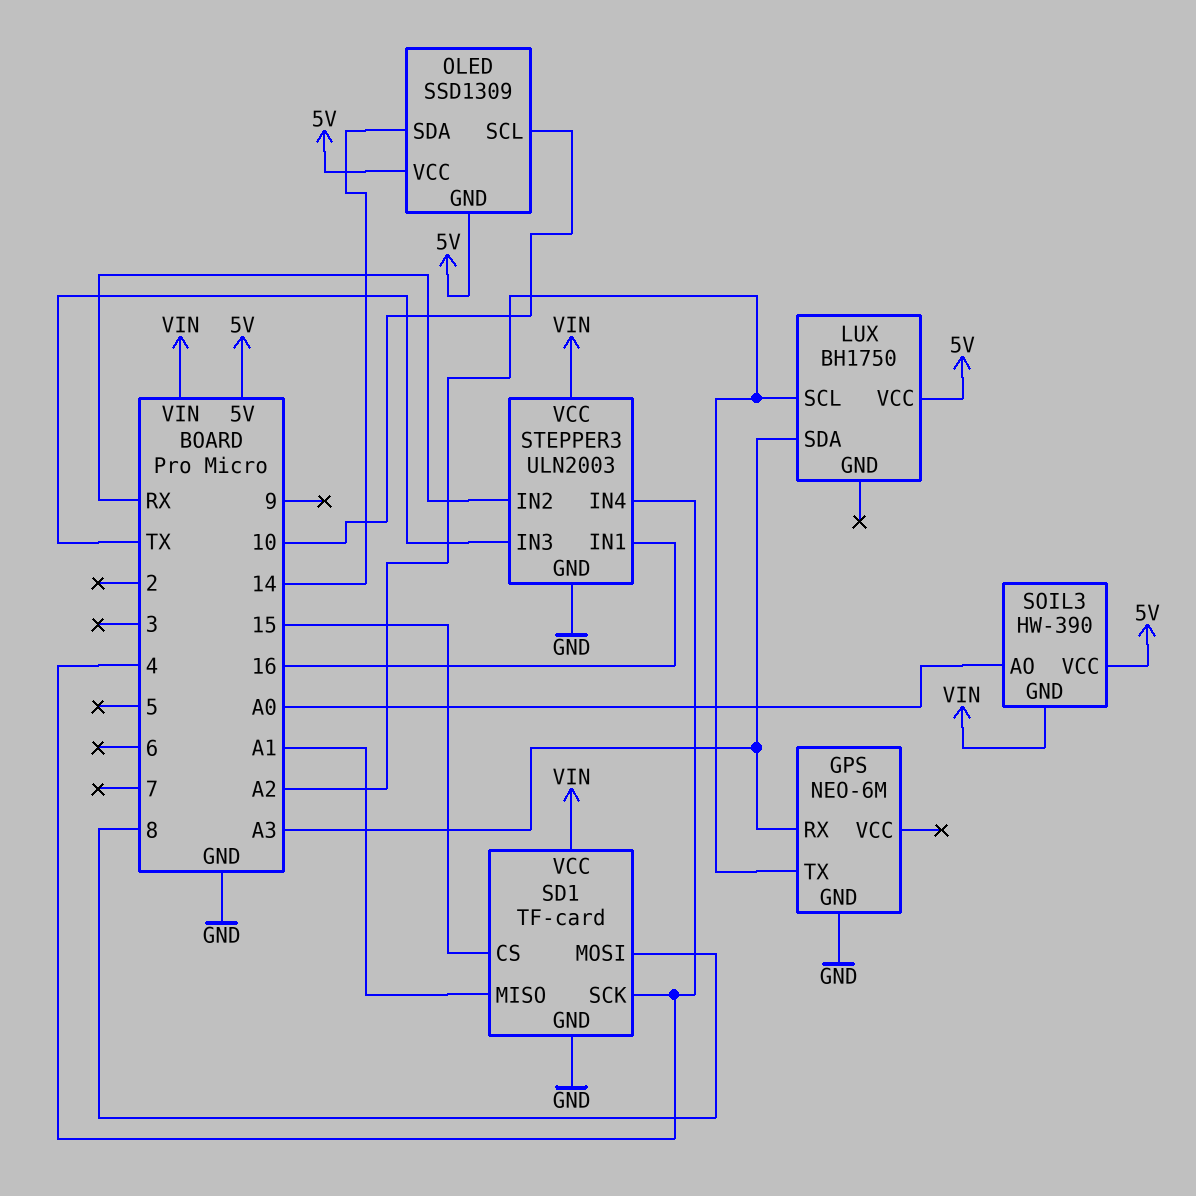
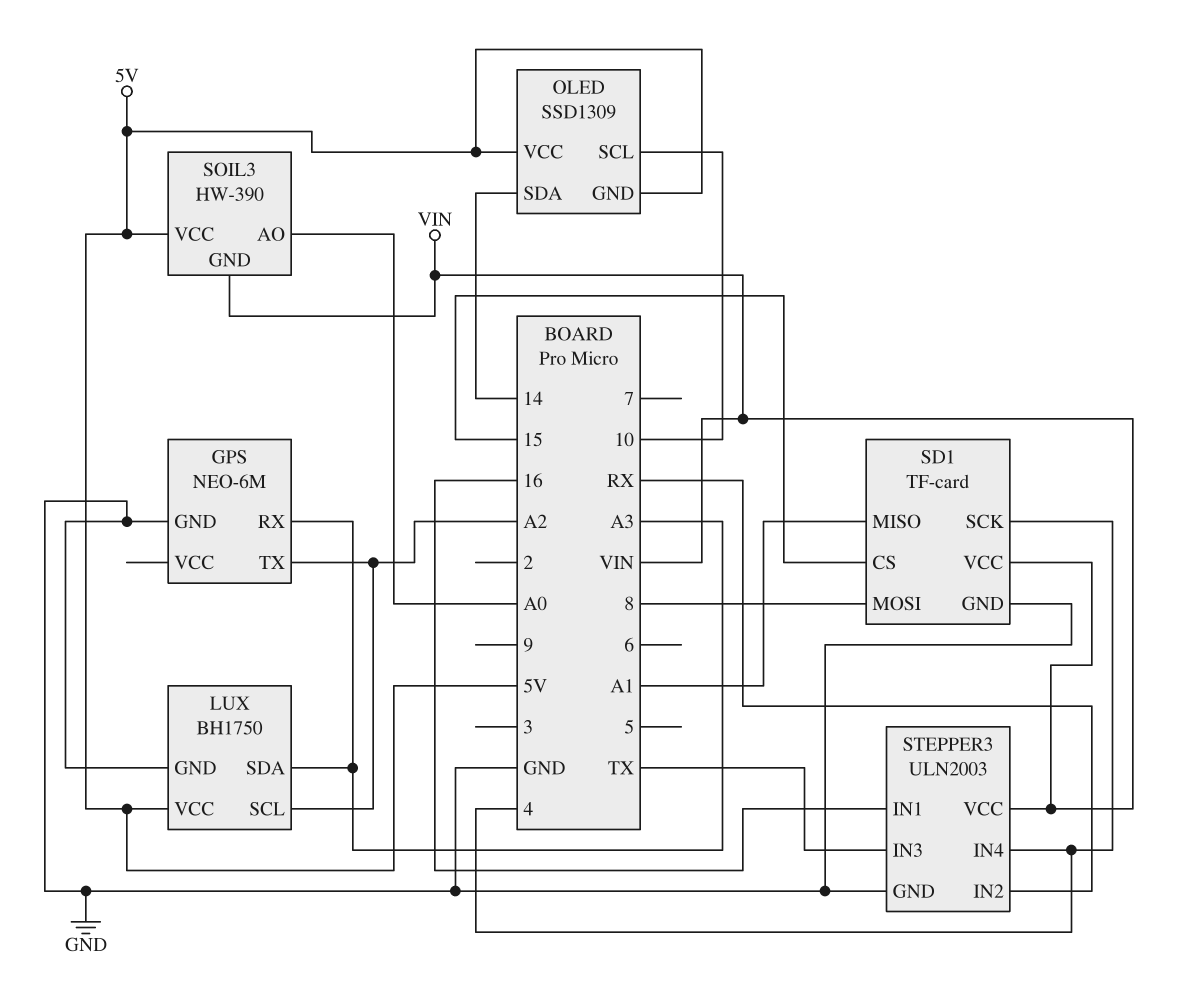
LUX pin GND: none -> GND

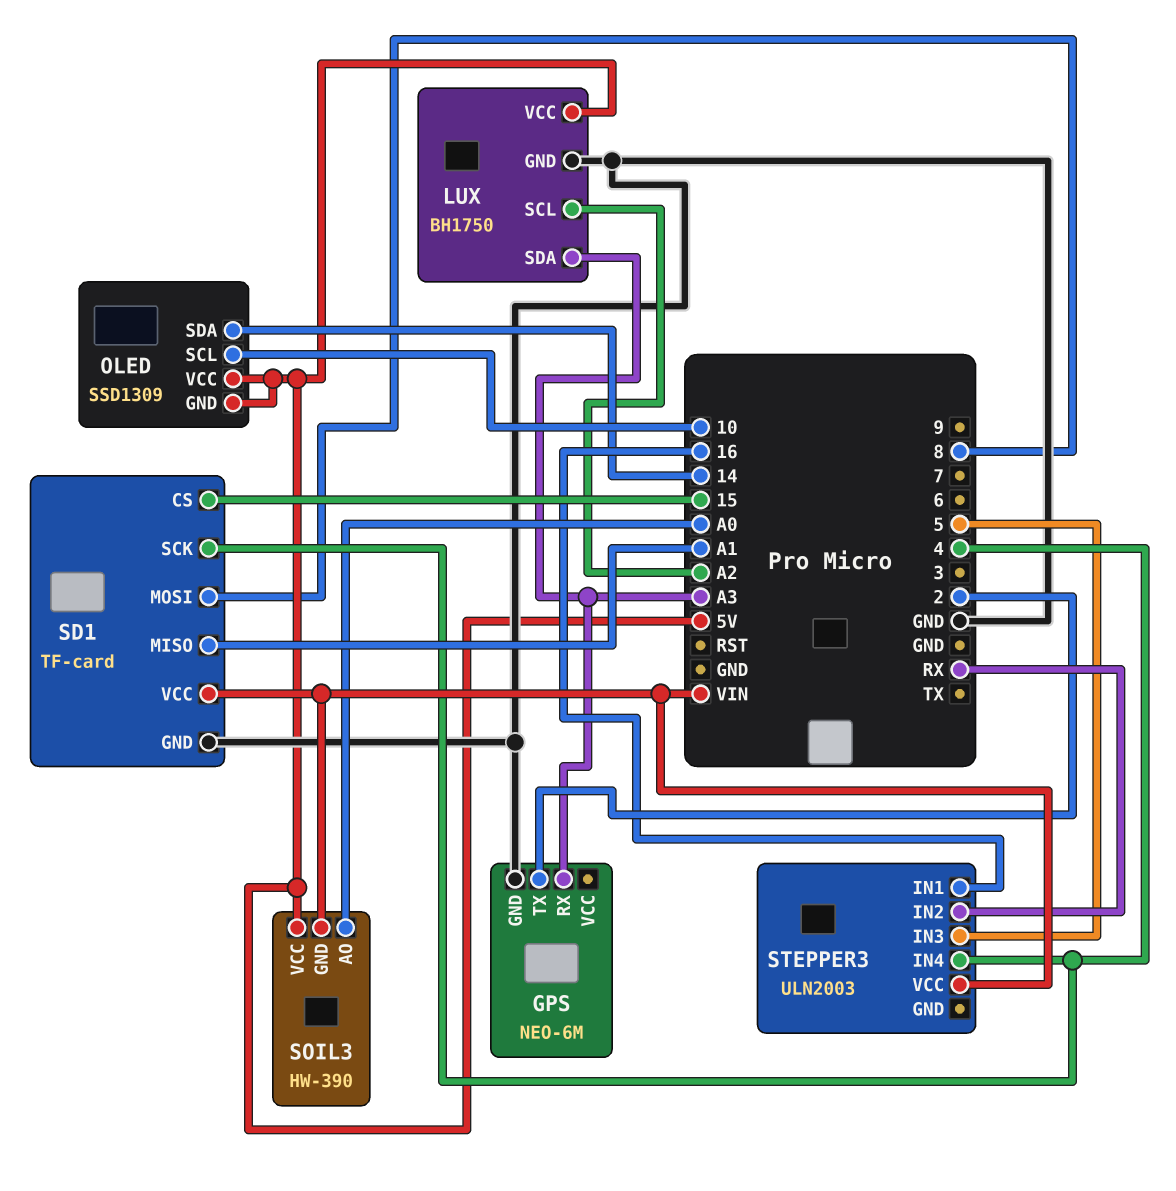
GPS pin TX: A2 -> 2
STEPPER3 pin GND: GND -> none
STEPPER3 pin IN3: TX -> 5

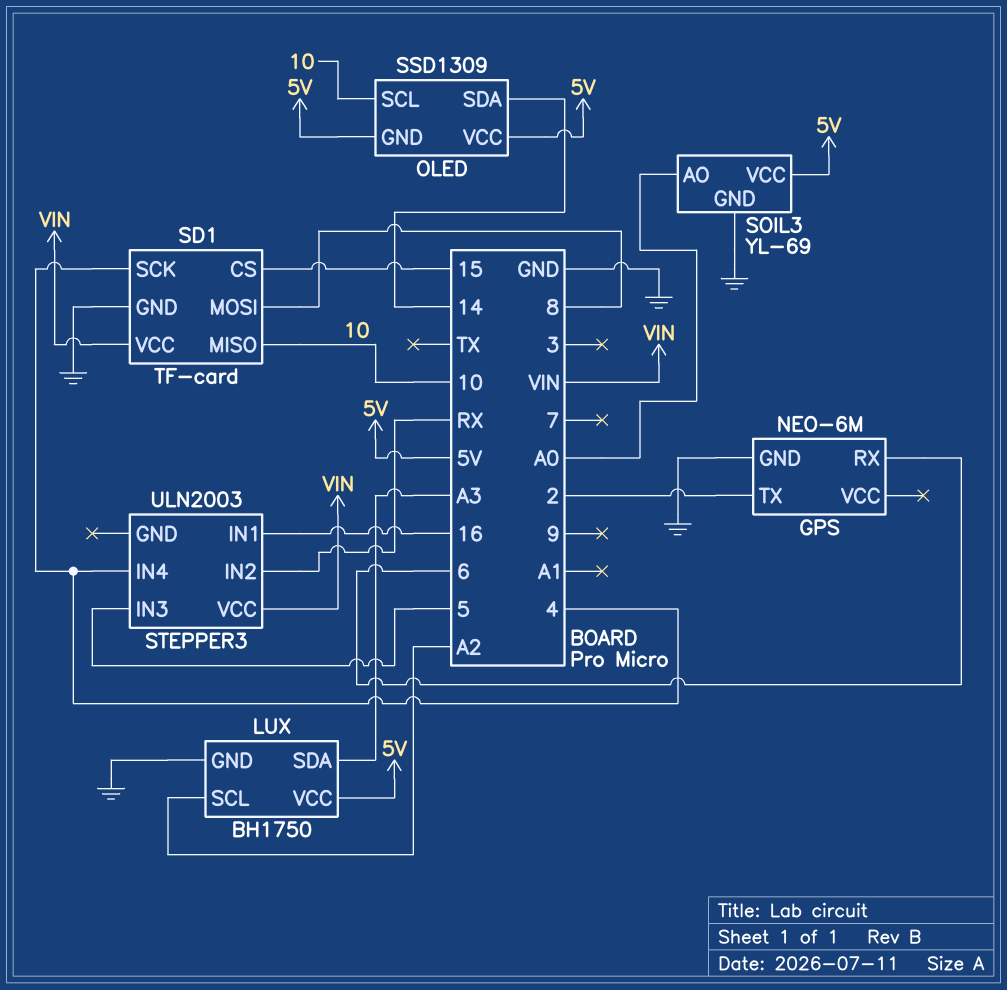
GPS pin RX: A3 -> 6
SD1 pin MISO: A1 -> 10
SOIL3: HW-390 -> YL-69
SOIL3 pin GND: VIN -> GND

